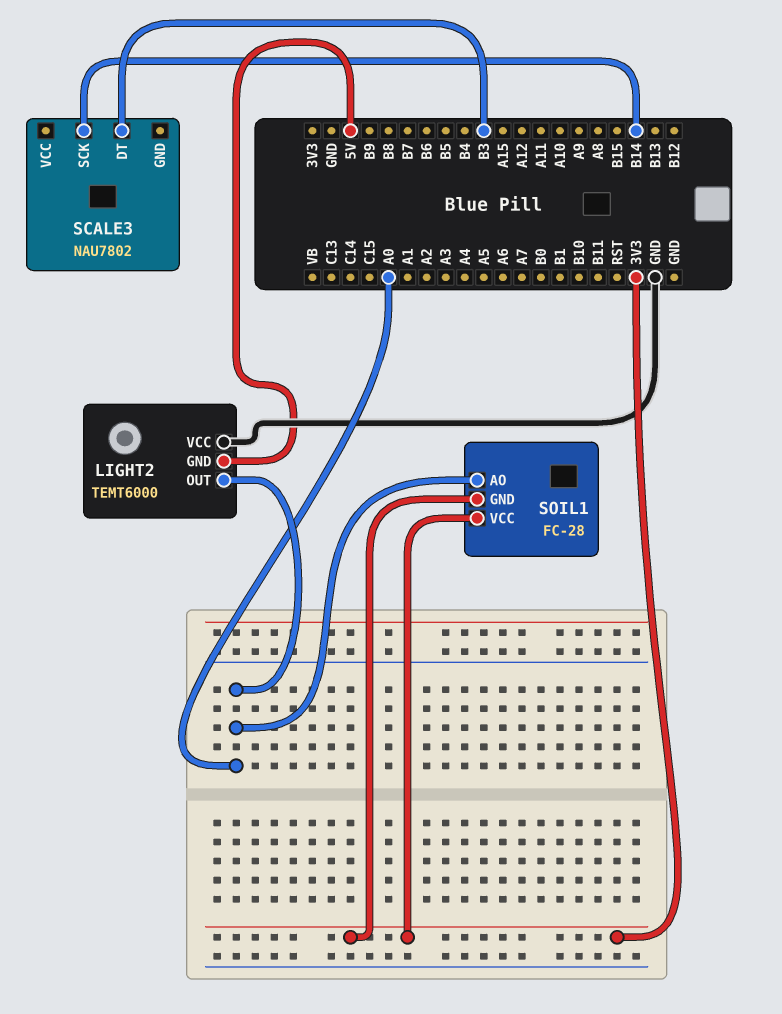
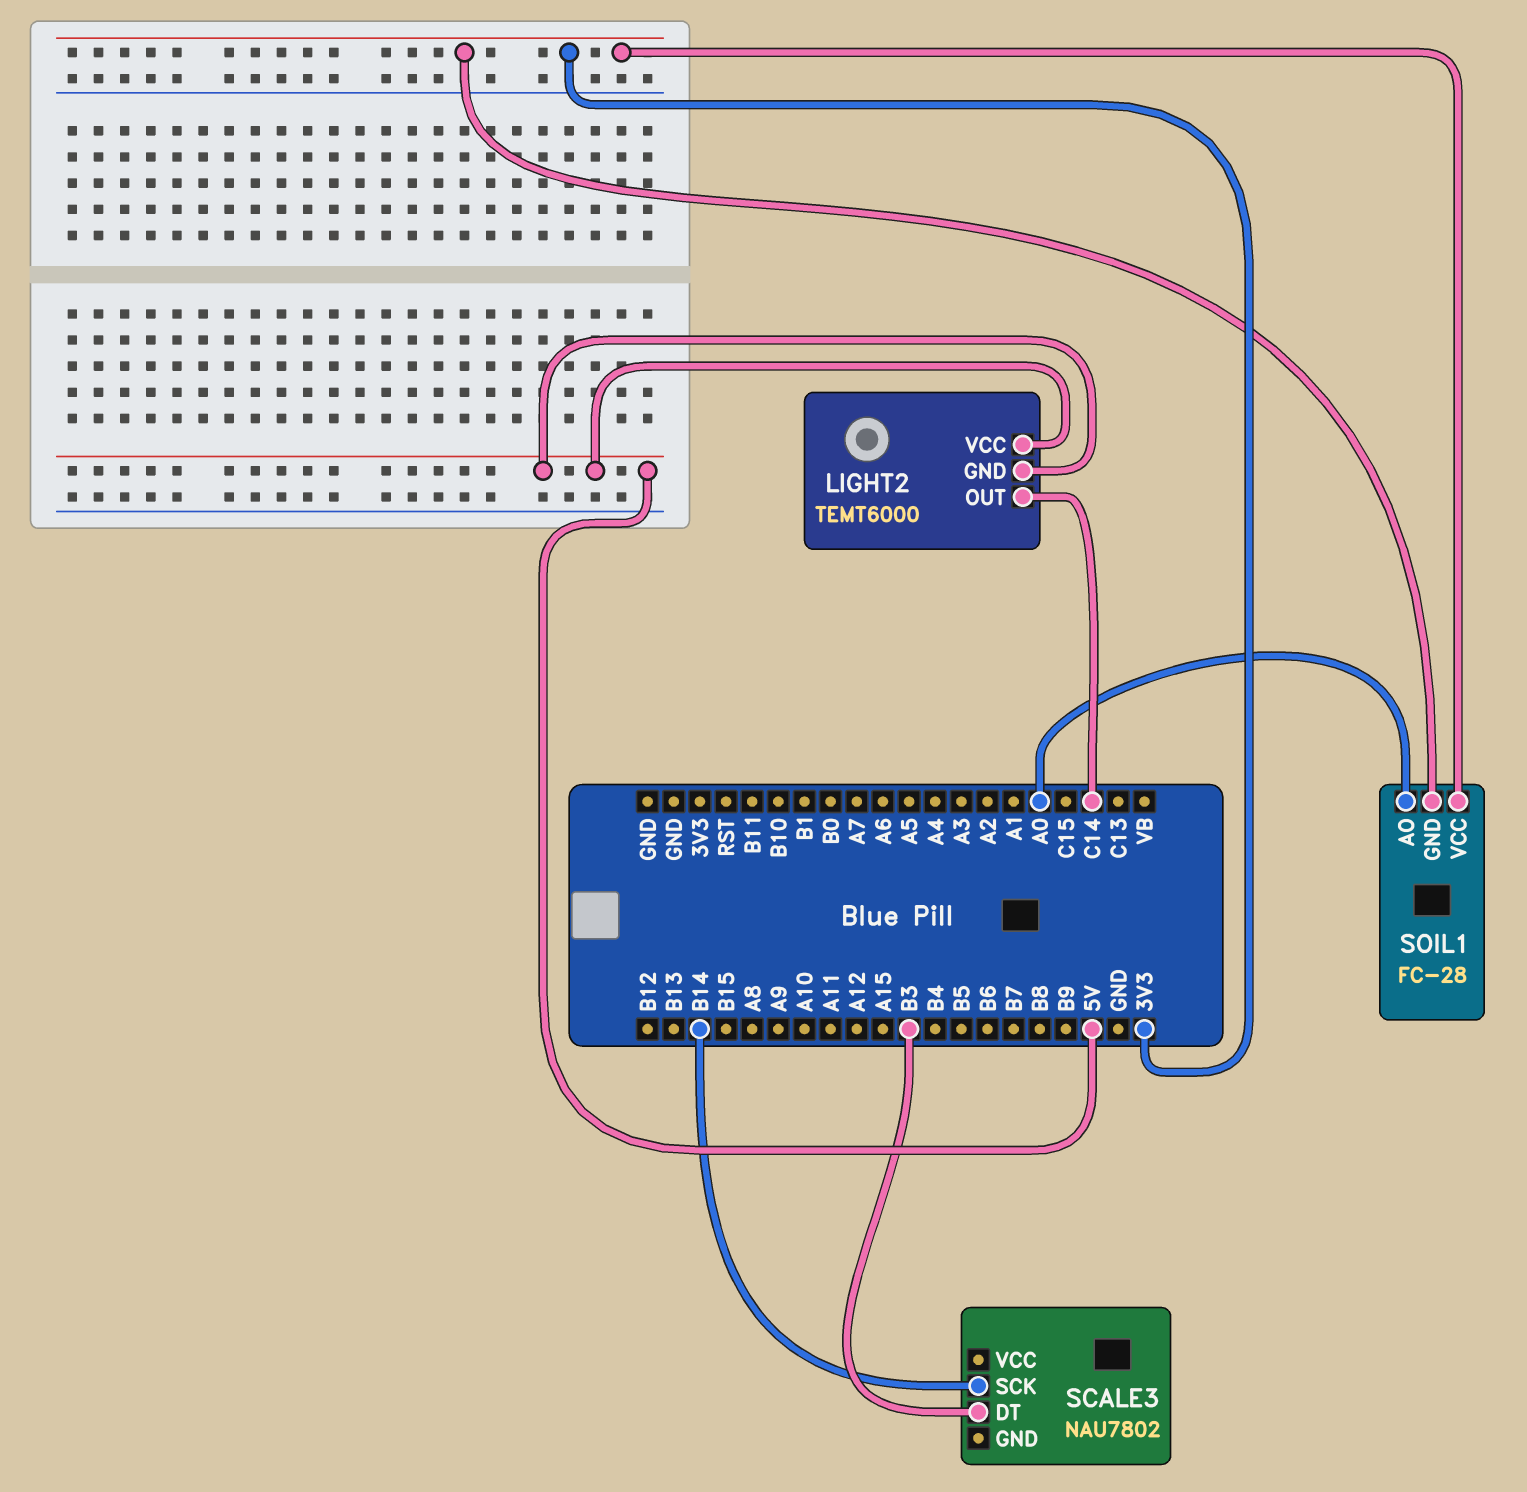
LIGHT2 pin OUT: A0 -> C14
LIGHT2 pin VCC: GND -> 5V

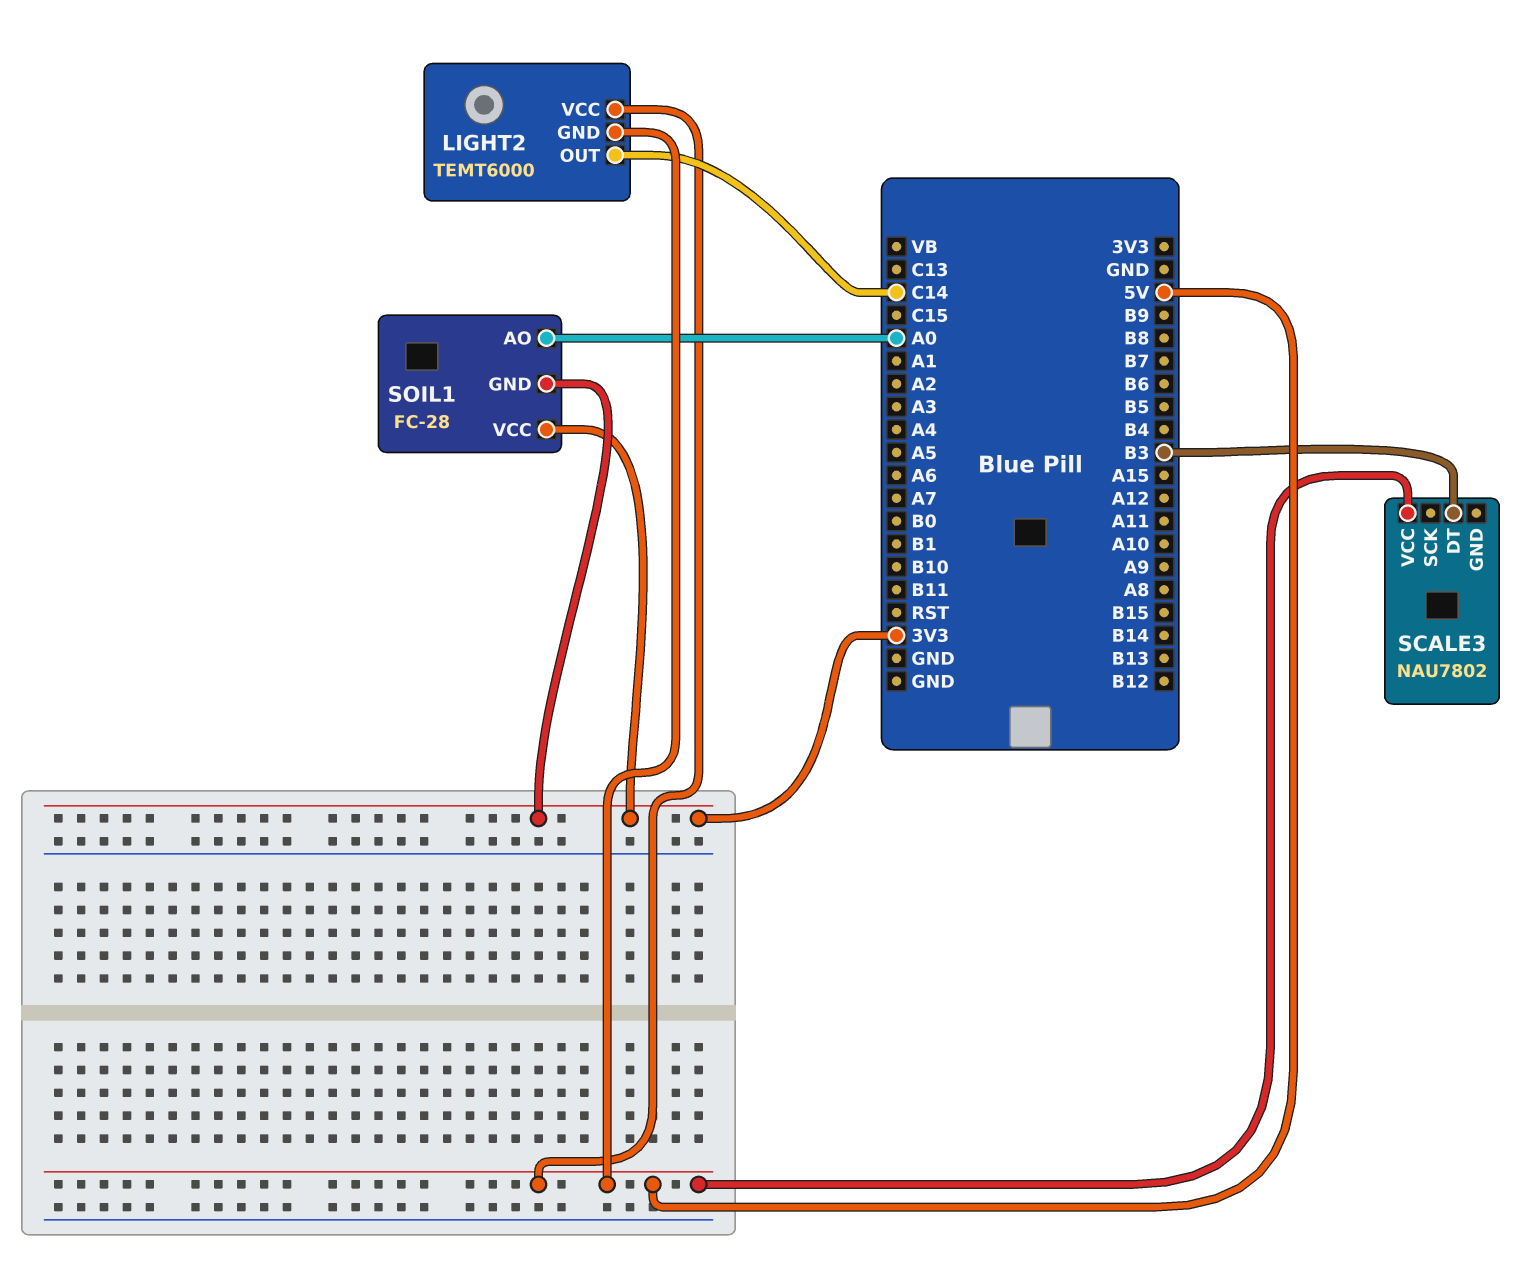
SCALE3 pin SCK: B14 -> none
SCALE3 pin VCC: none -> 5V

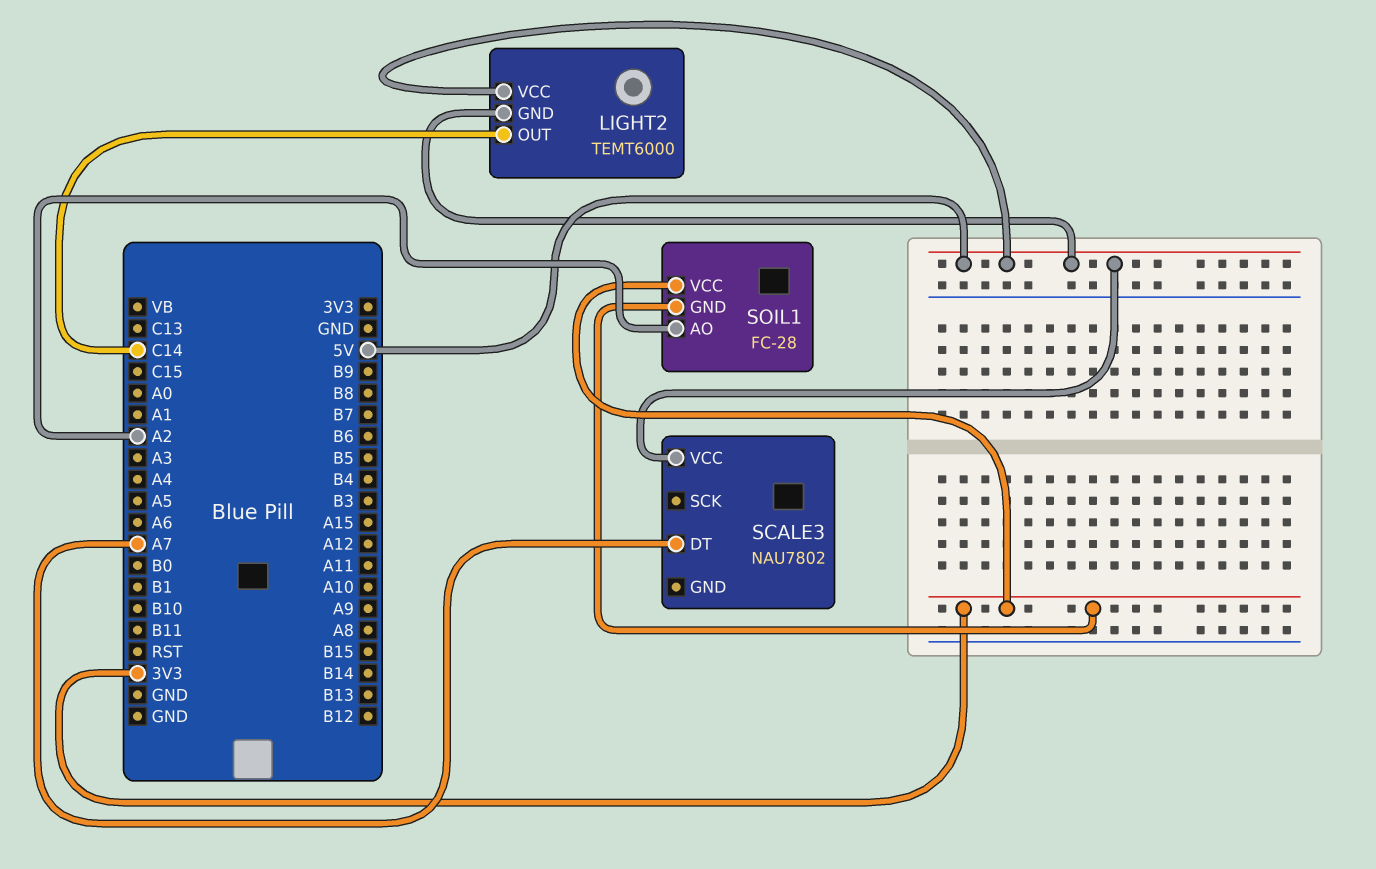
SCALE3 pin DT: B3 -> A7
SOIL1 pin AO: A0 -> A2

